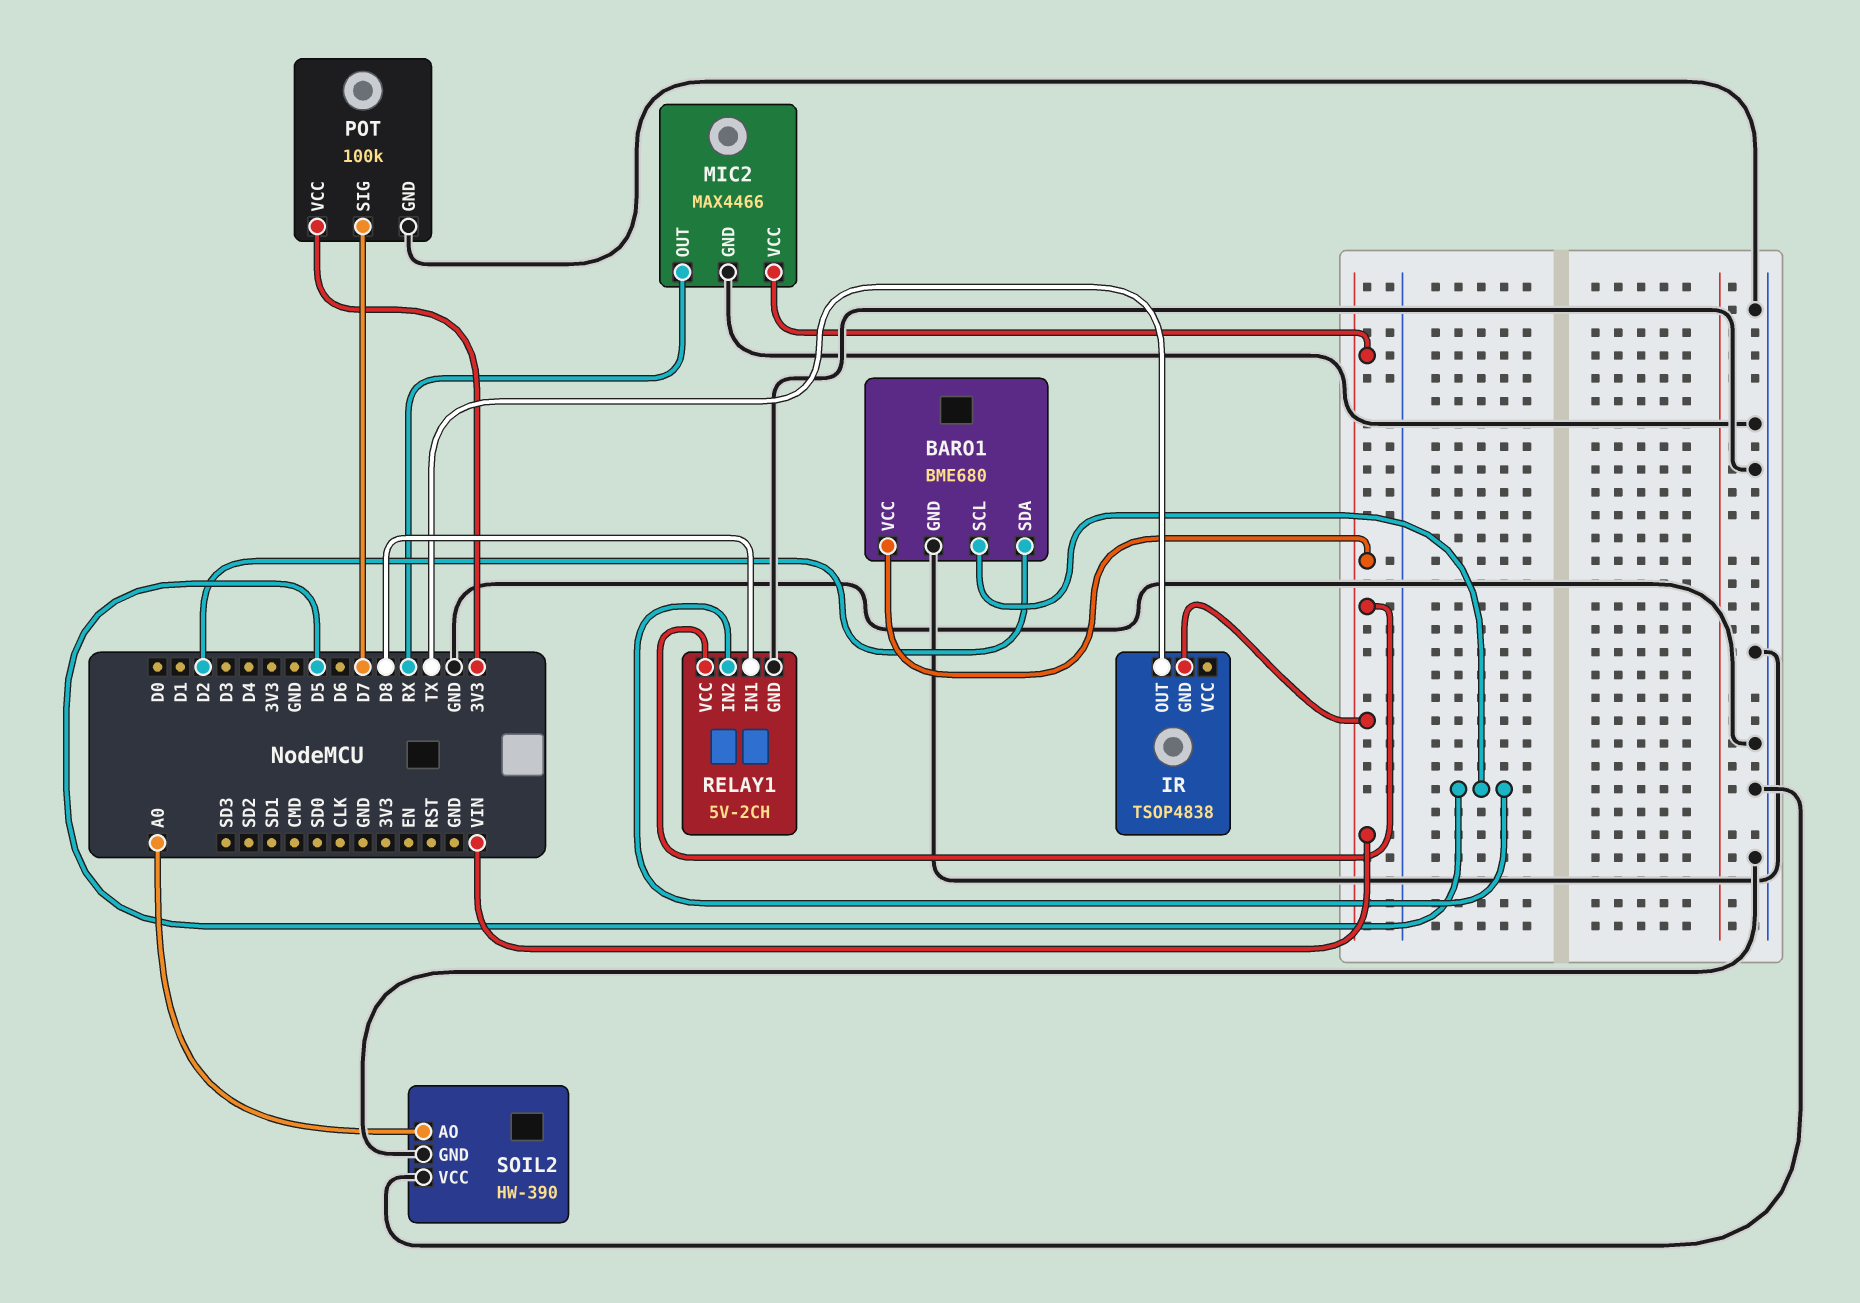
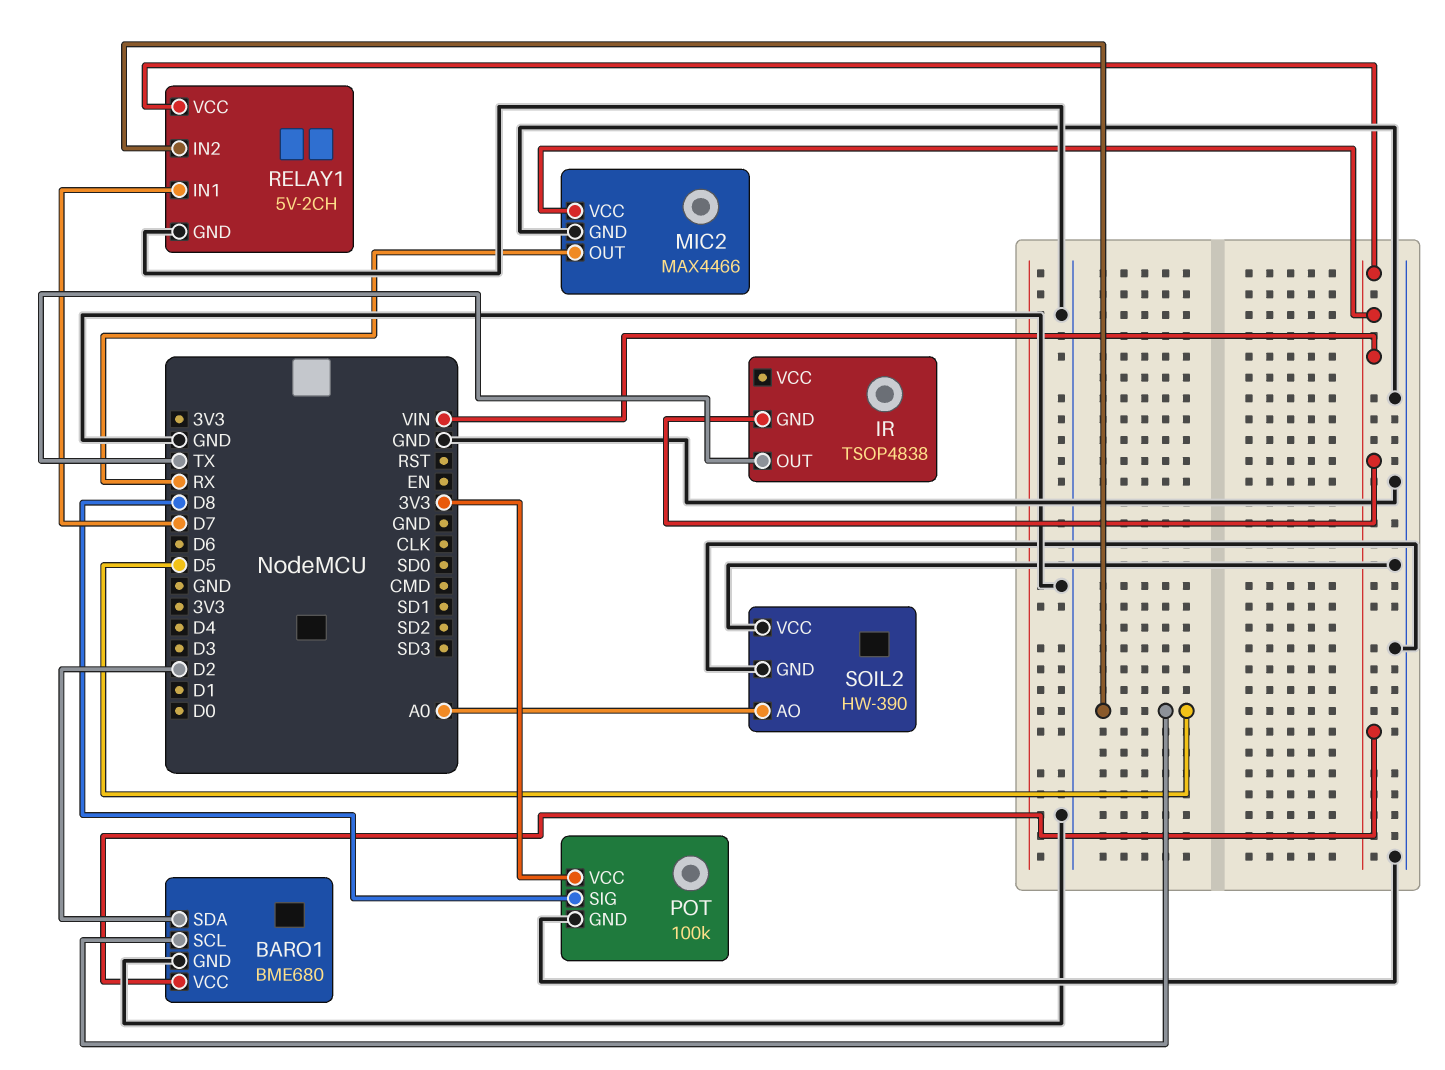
POT pin SIG: D7 -> D8
RELAY1 pin IN1: D8 -> D7

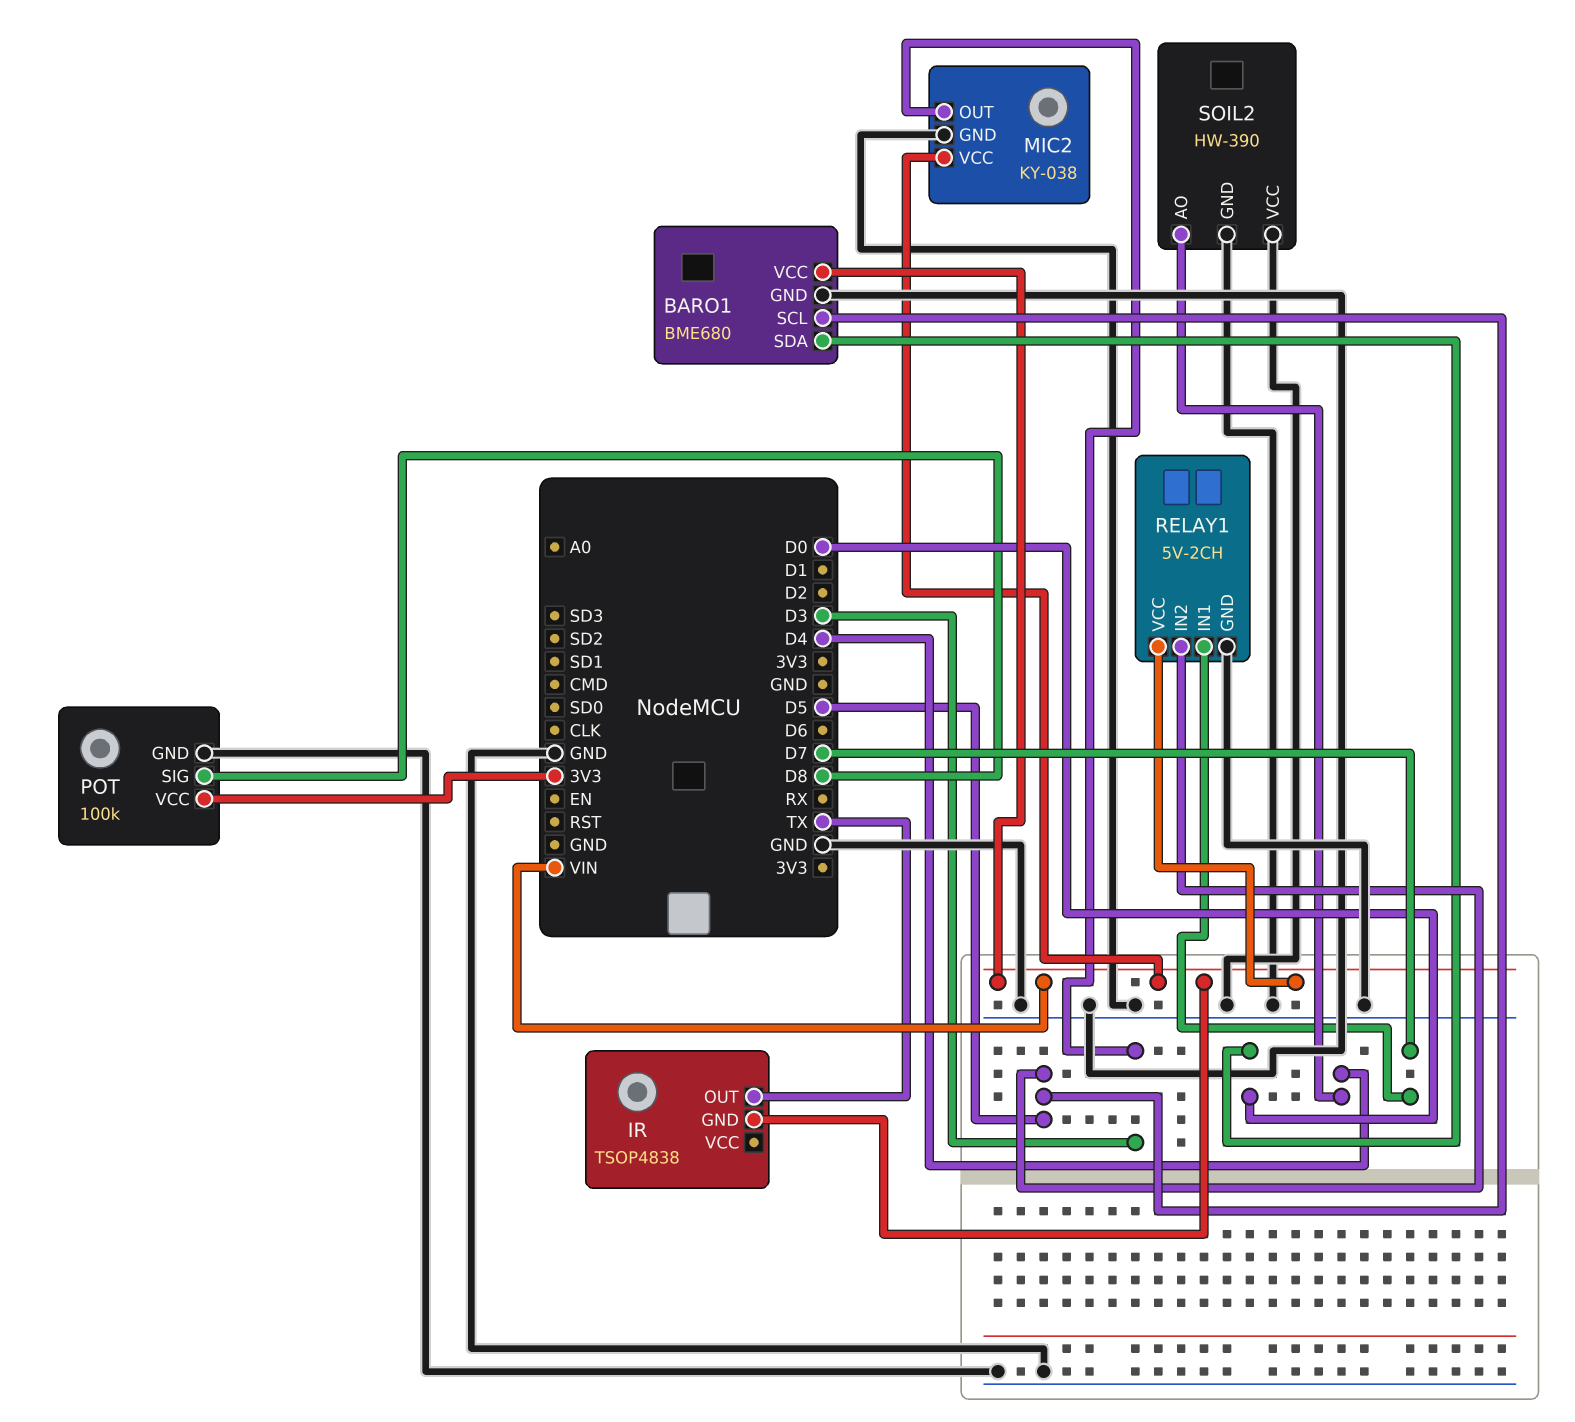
BARO1 pin SDA: D2 -> D0
MIC2: MAX4466 -> KY-038
MIC2 pin OUT: RX -> D3
SOIL2 pin AO: A0 -> D4

